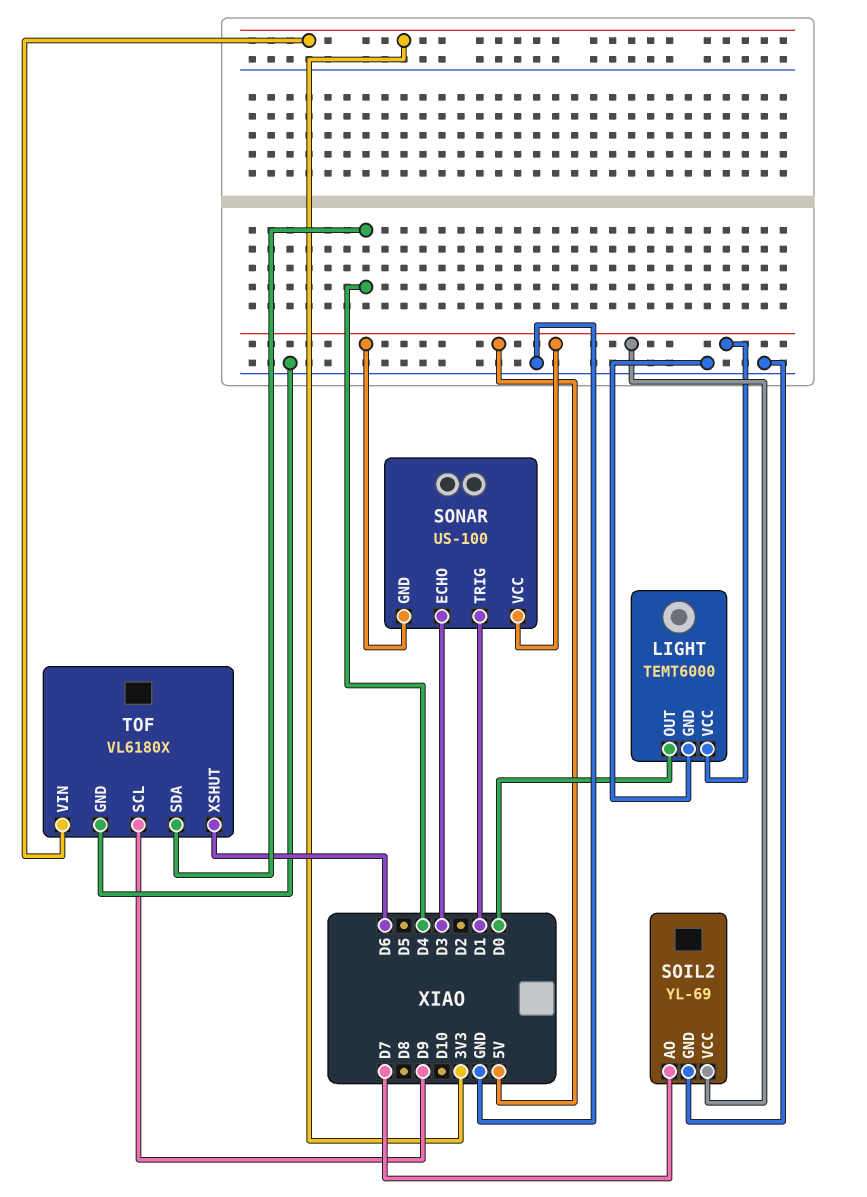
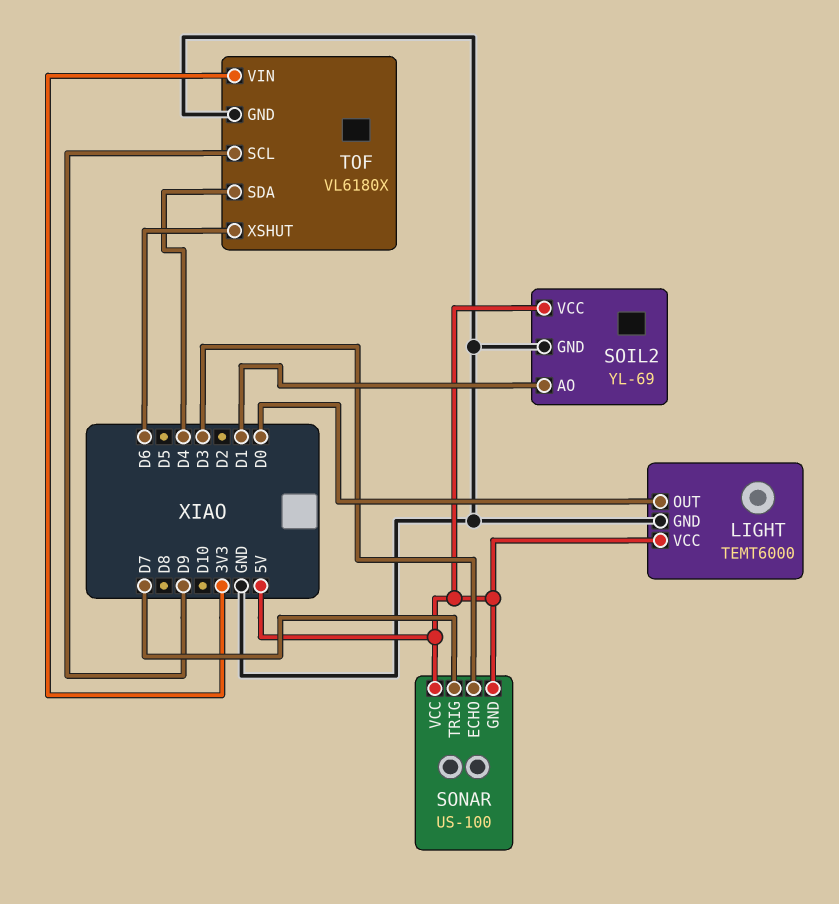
SOIL2 pin AO: D7 -> D1
SONAR pin TRIG: D1 -> D7

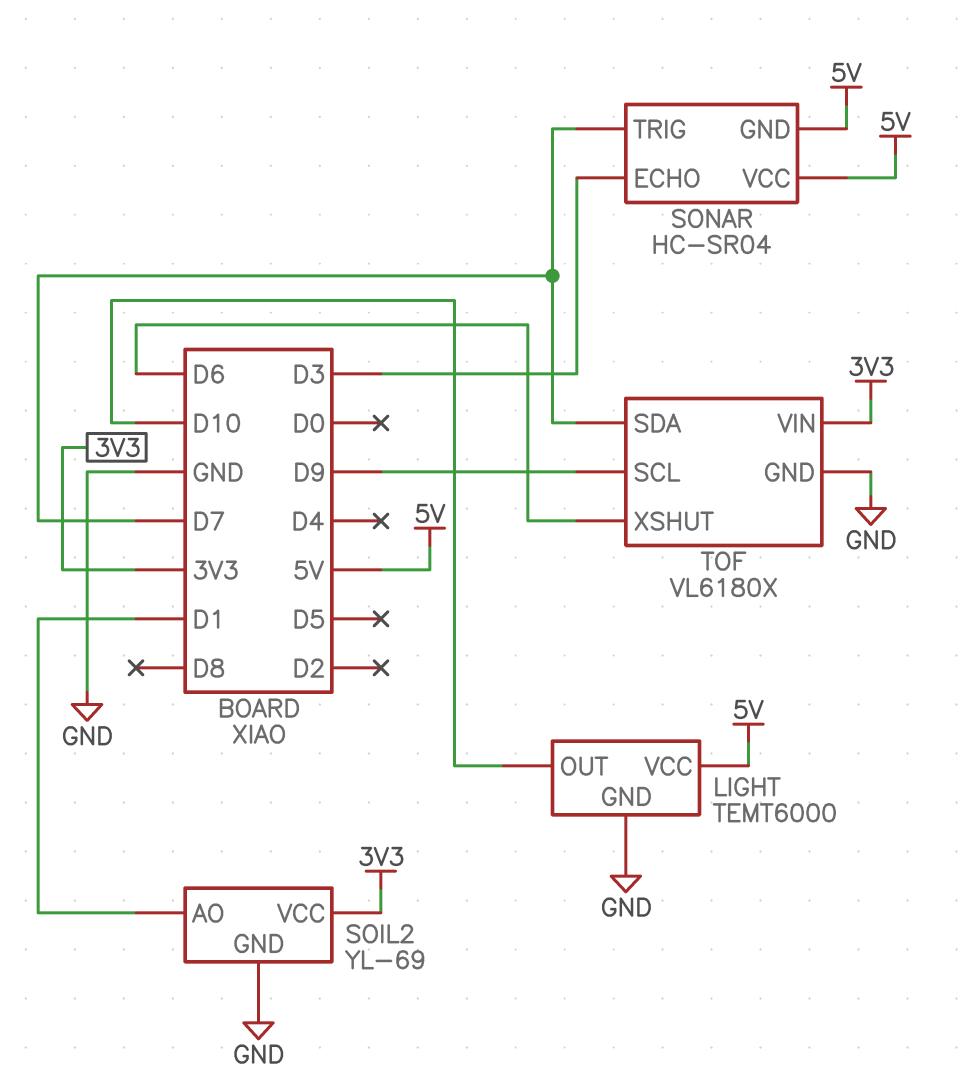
LIGHT pin OUT: D0 -> D10
SOIL2 pin VCC: 5V -> 3V3
SONAR: US-100 -> HC-SR04
TOF pin SDA: D4 -> D7

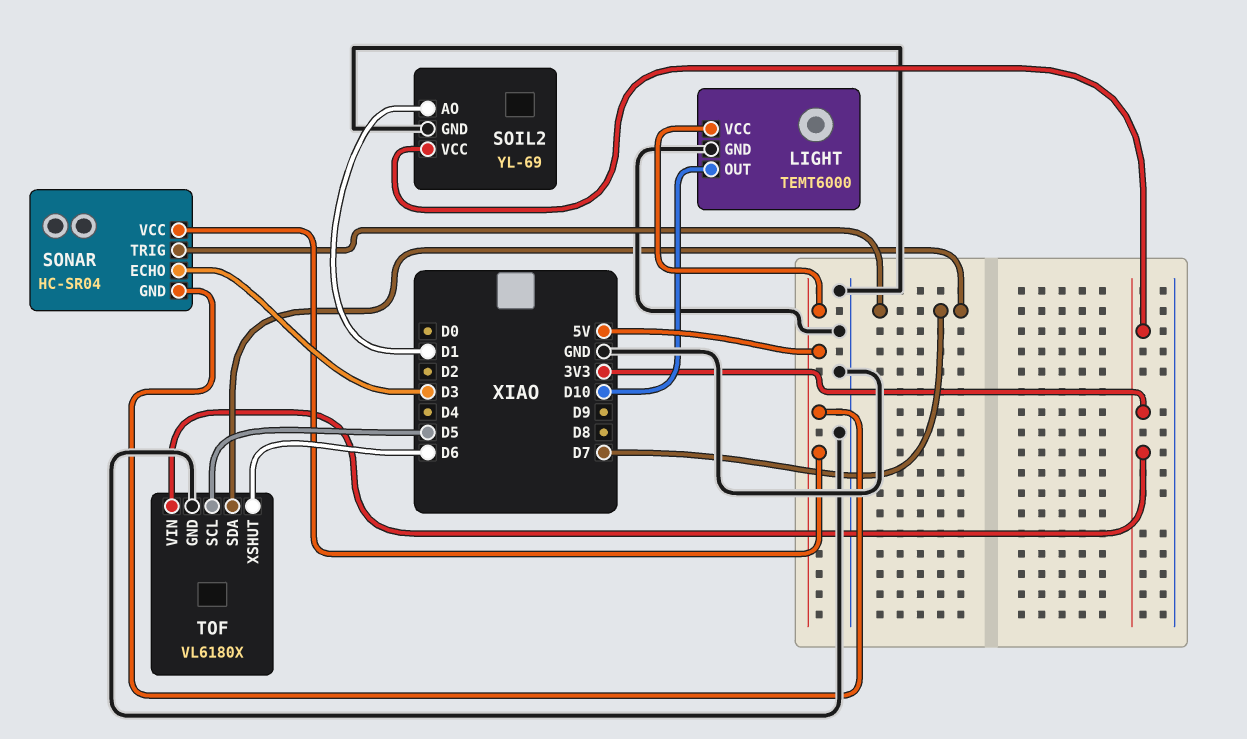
TOF pin SCL: D9 -> D5

